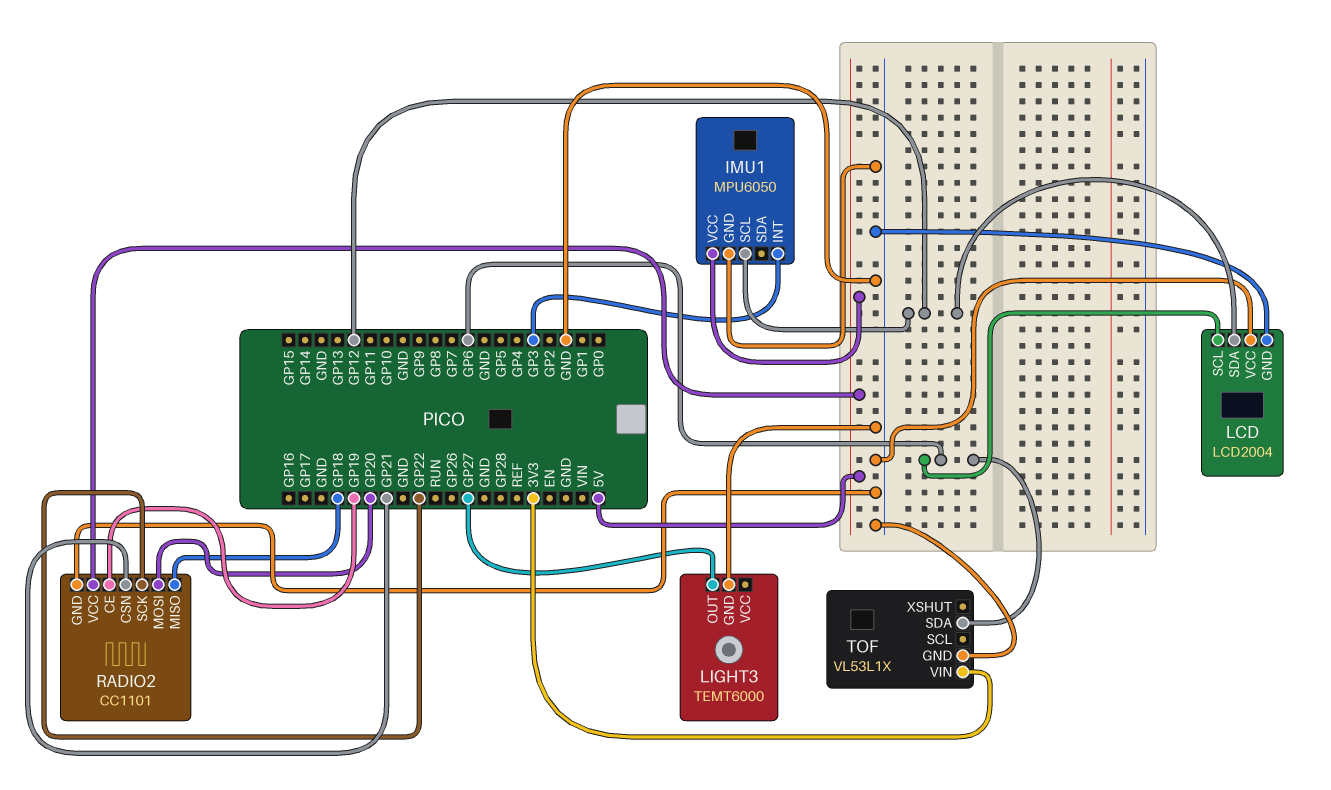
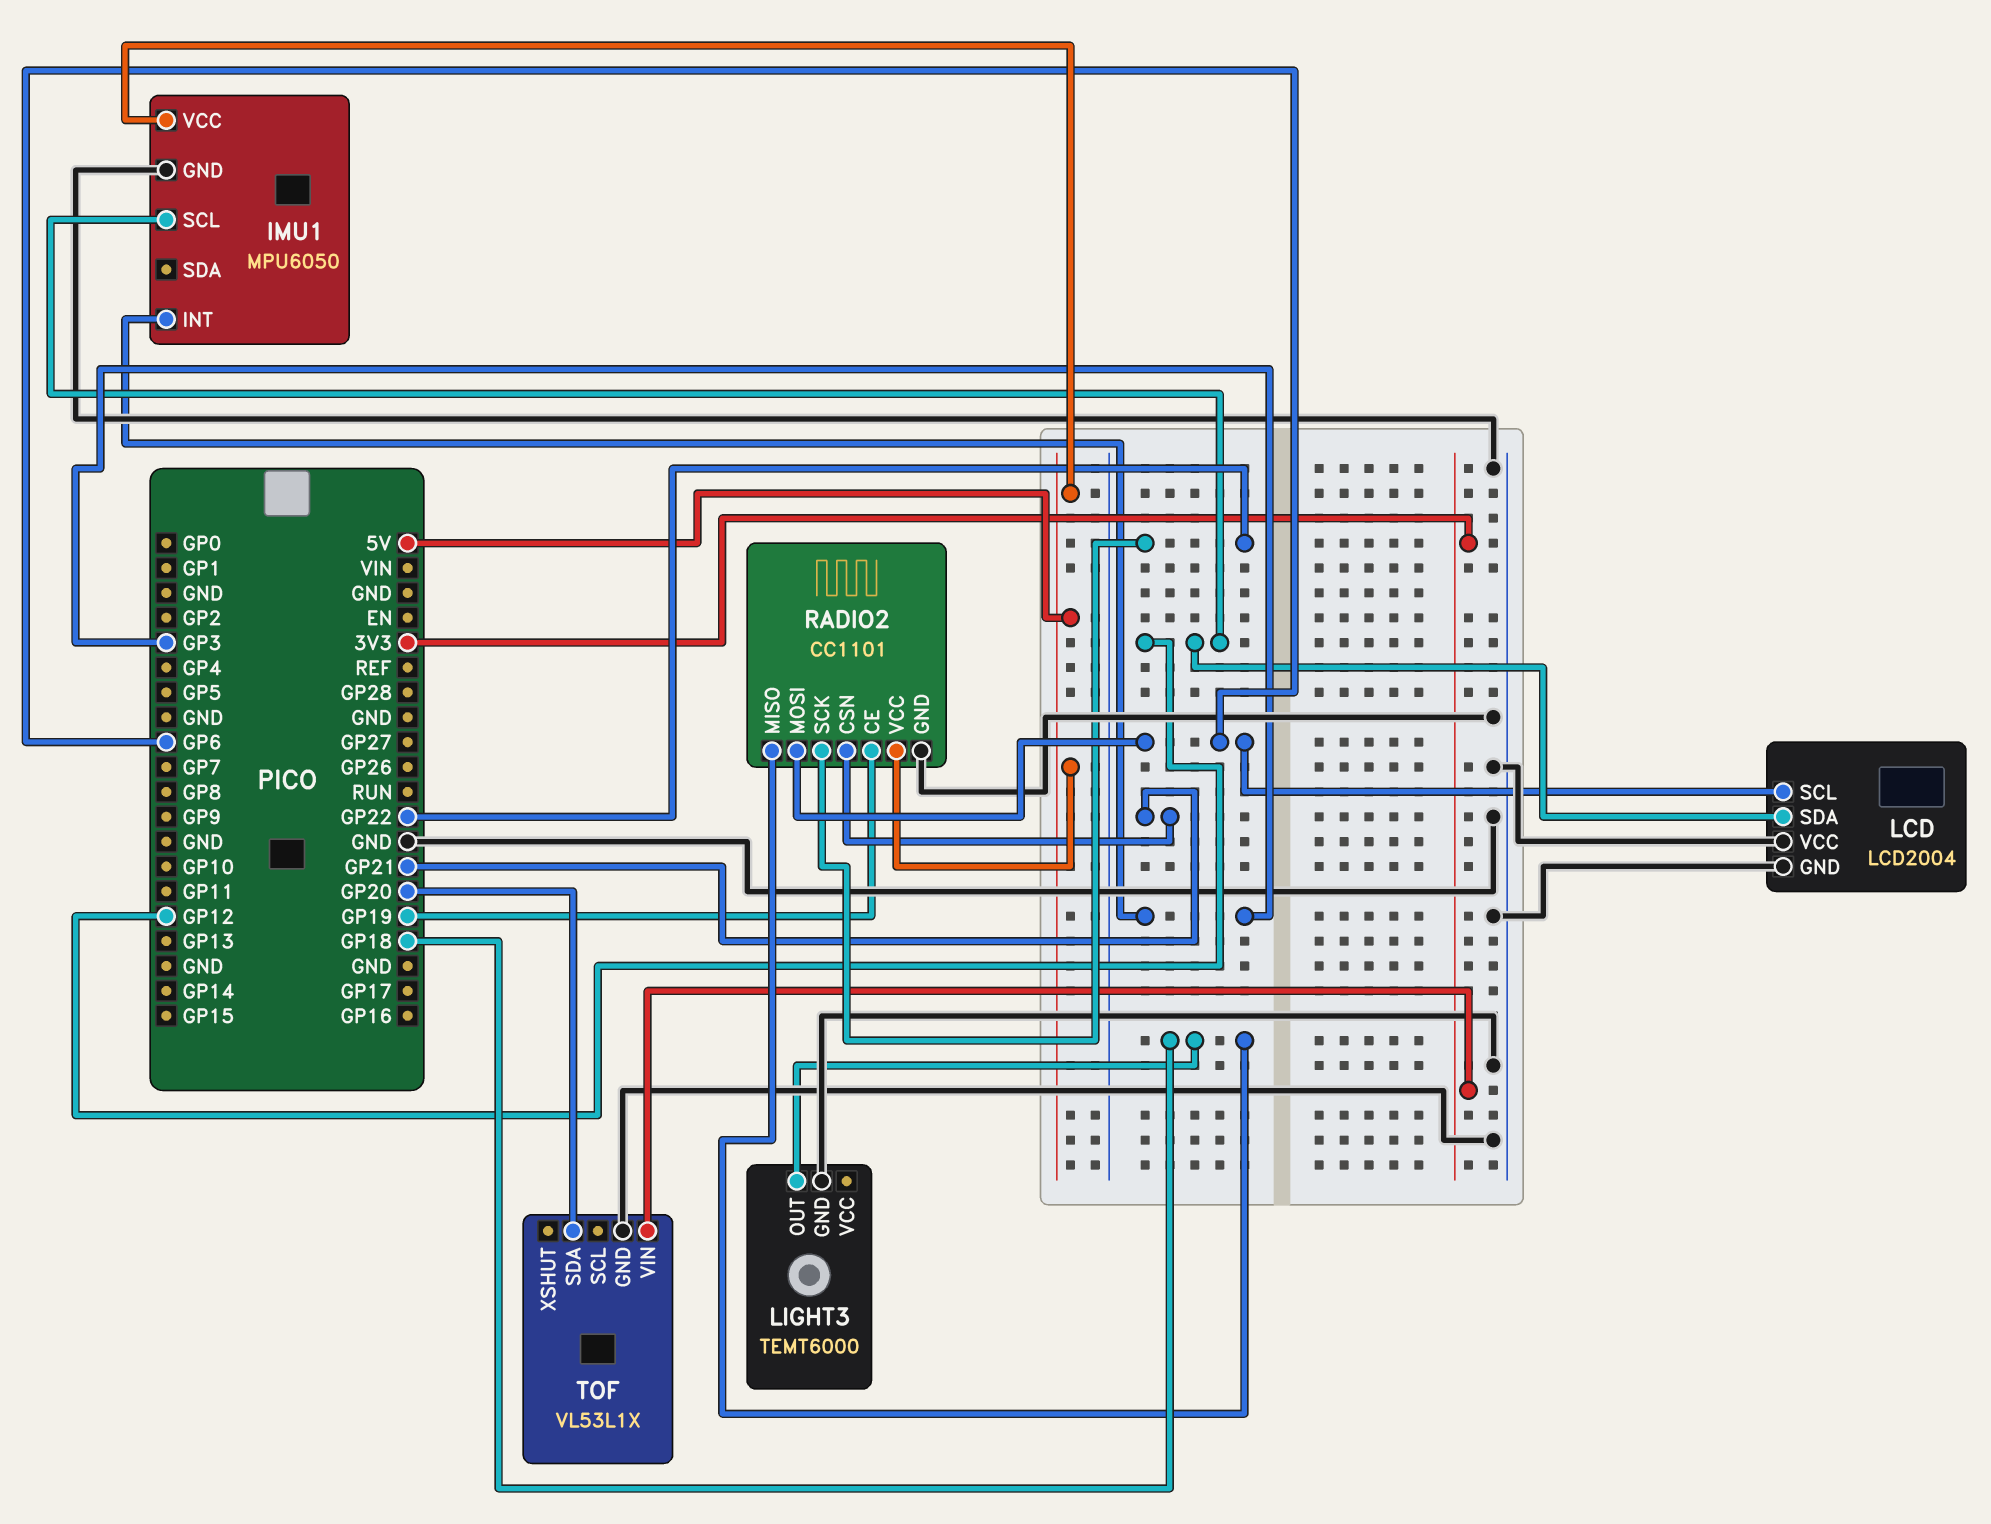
LIGHT3 pin OUT: GP27 -> GP18
RADIO2 pin MOSI: GP20 -> GP6
TOF pin SDA: GP6 -> GP20

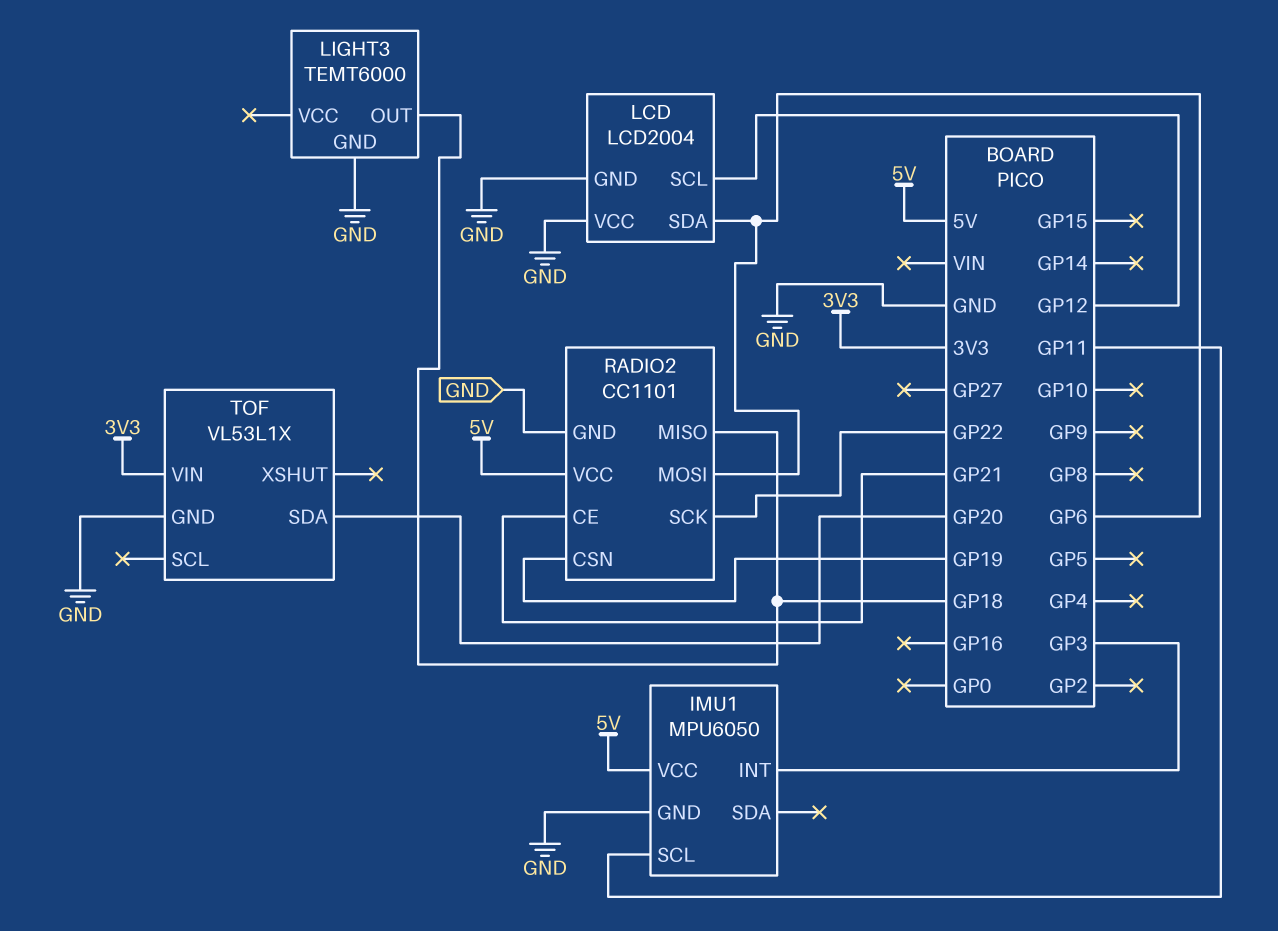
IMU1 pin SCL: GP12 -> GP11
LCD pin SCL: GP6 -> GP12
LCD pin SDA: GP12 -> GP6
RADIO2 pin CE: GP19 -> GP21
RADIO2 pin CSN: GP21 -> GP19

